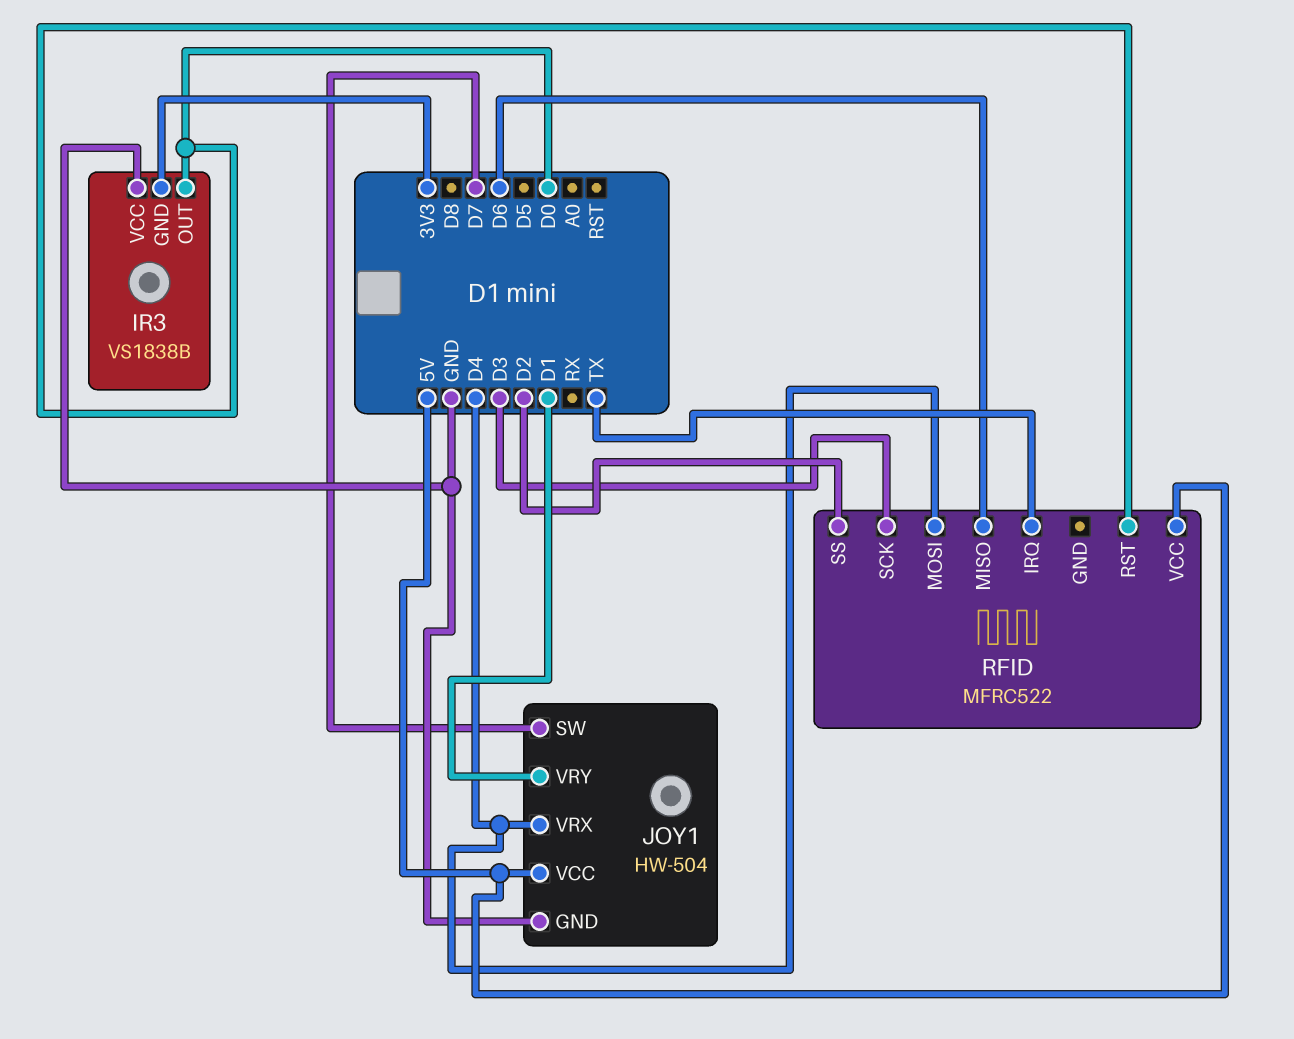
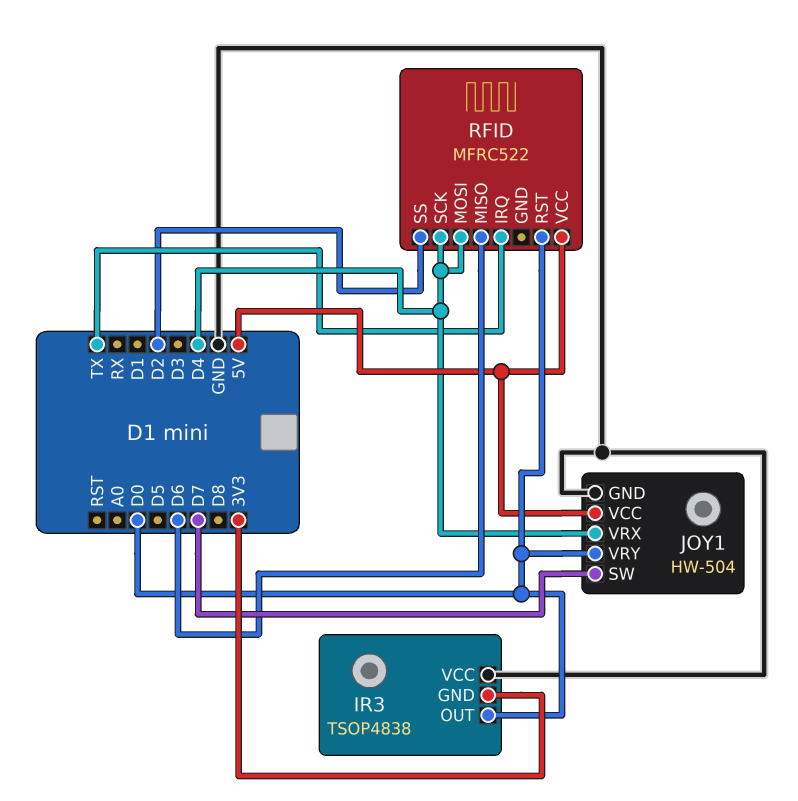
IR3: VS1838B -> TSOP4838
JOY1 pin VRY: D1 -> D0
RFID pin SCK: D3 -> D4

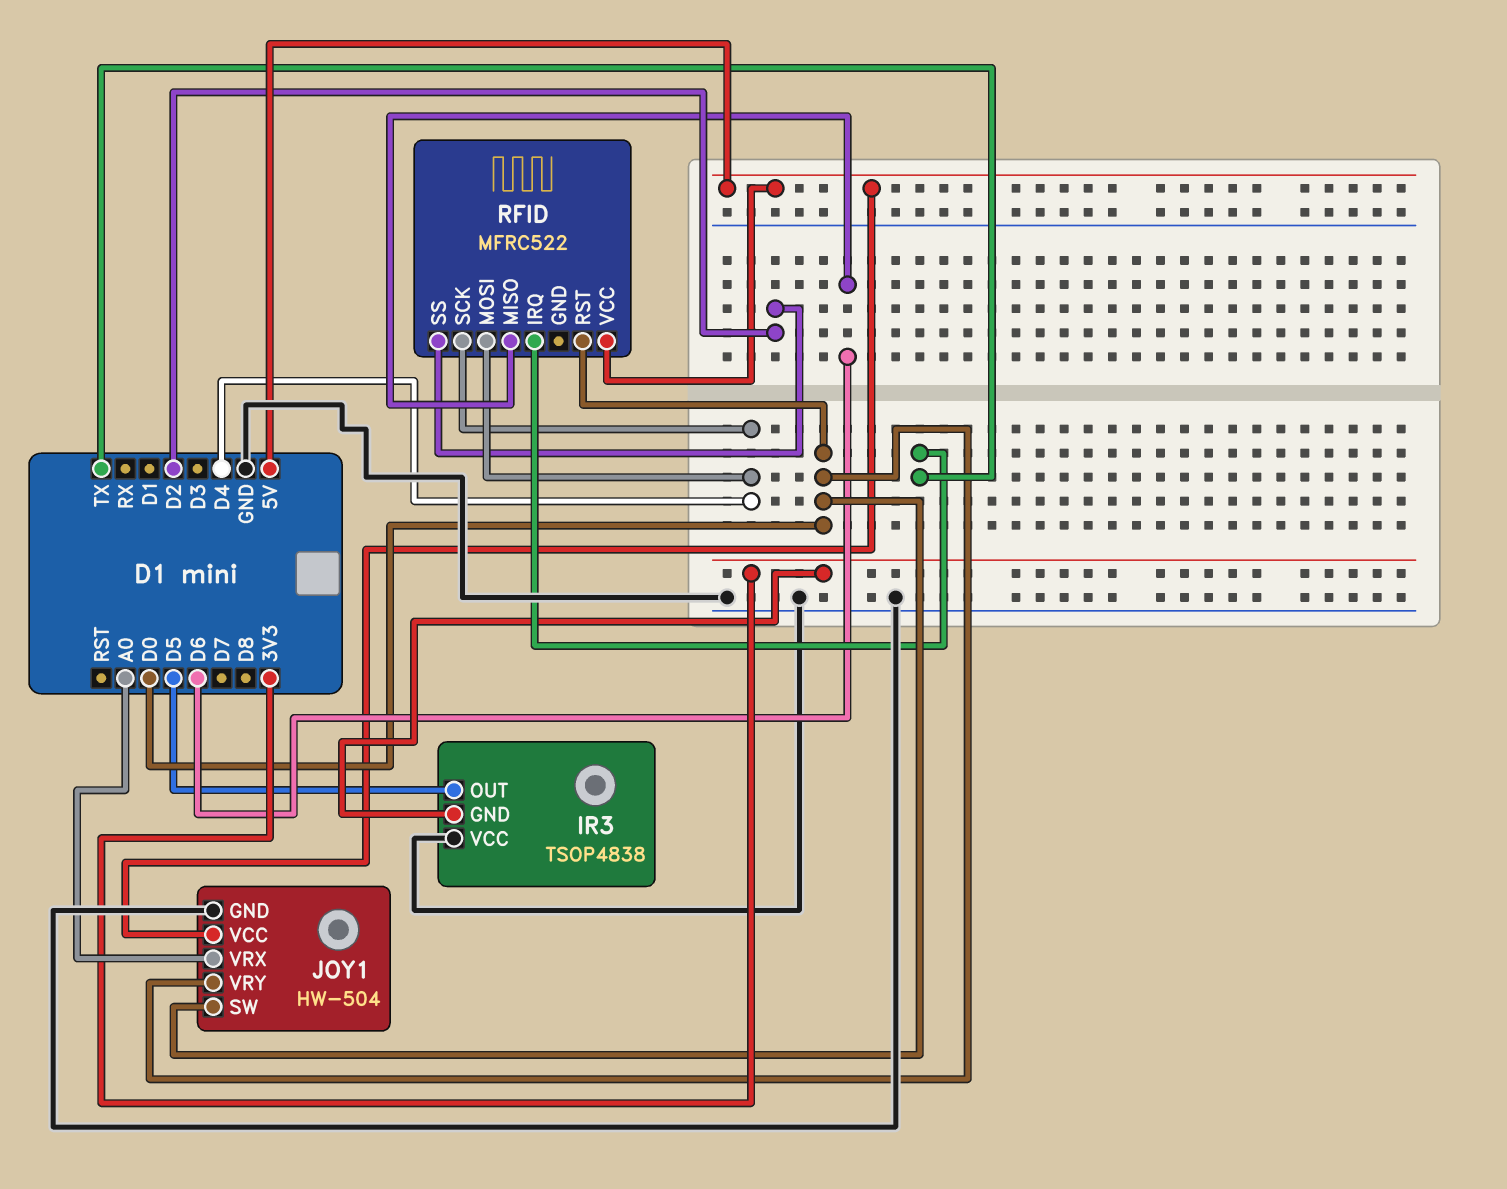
IR3 pin OUT: D0 -> D5
JOY1 pin SW: D7 -> D0
JOY1 pin VRX: D4 -> A0

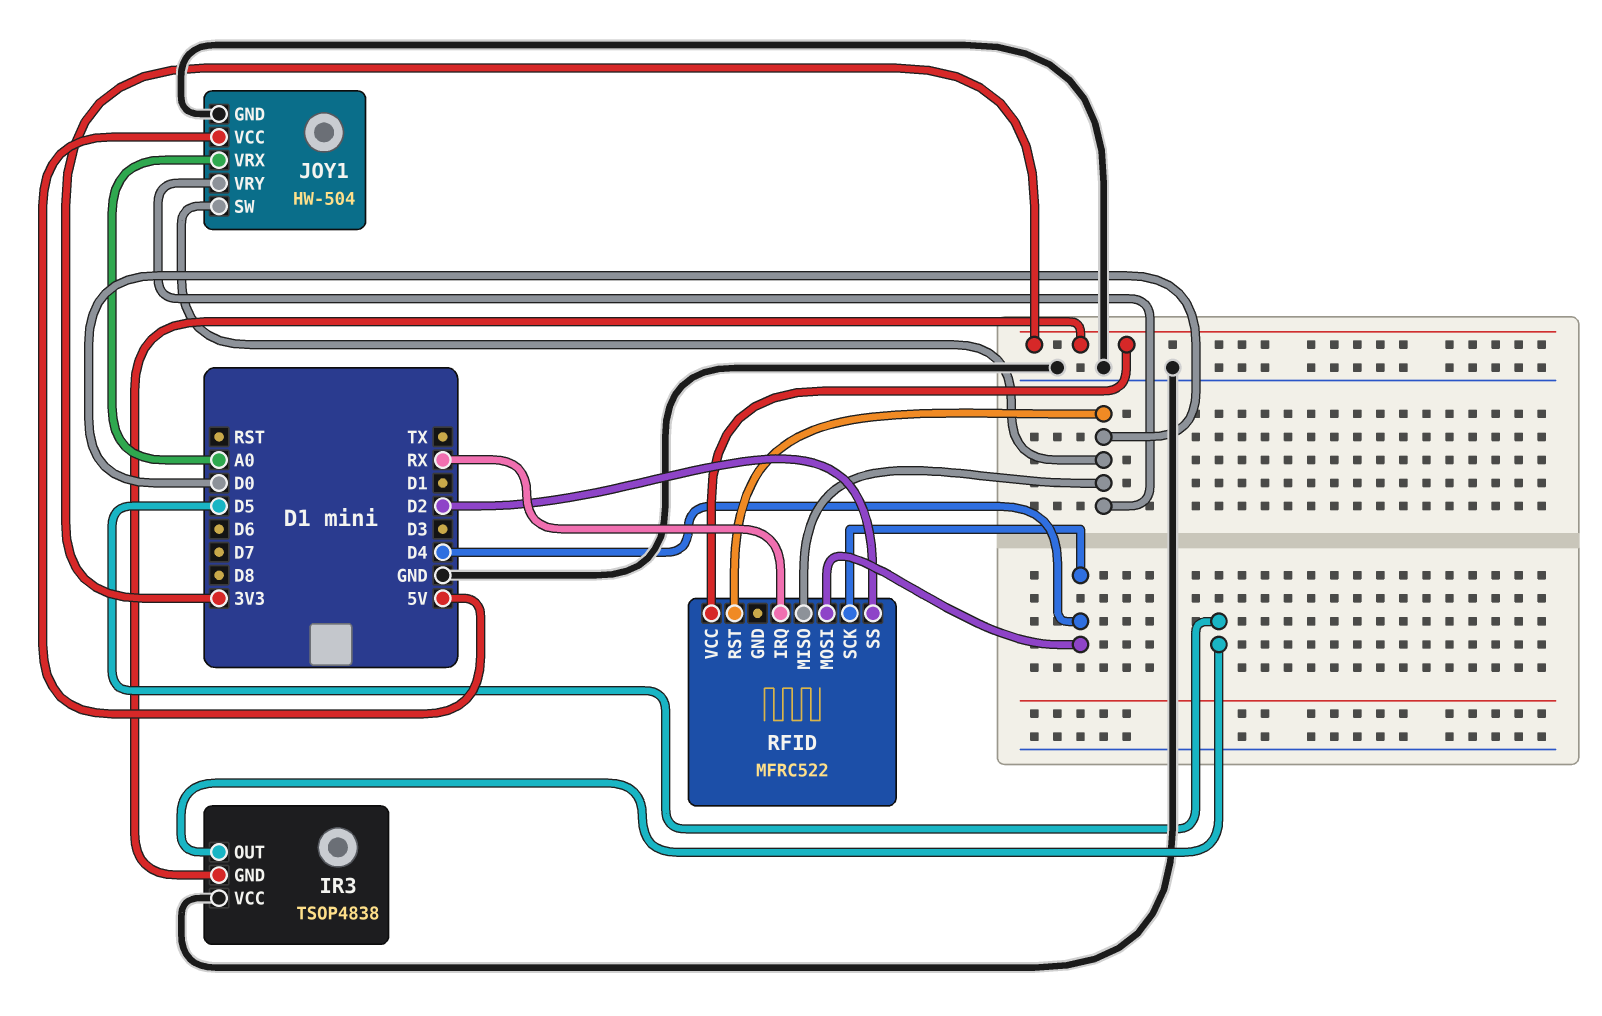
RFID pin IRQ: TX -> RX
RFID pin MISO: D6 -> D0
RFID pin VCC: 5V -> 3V3

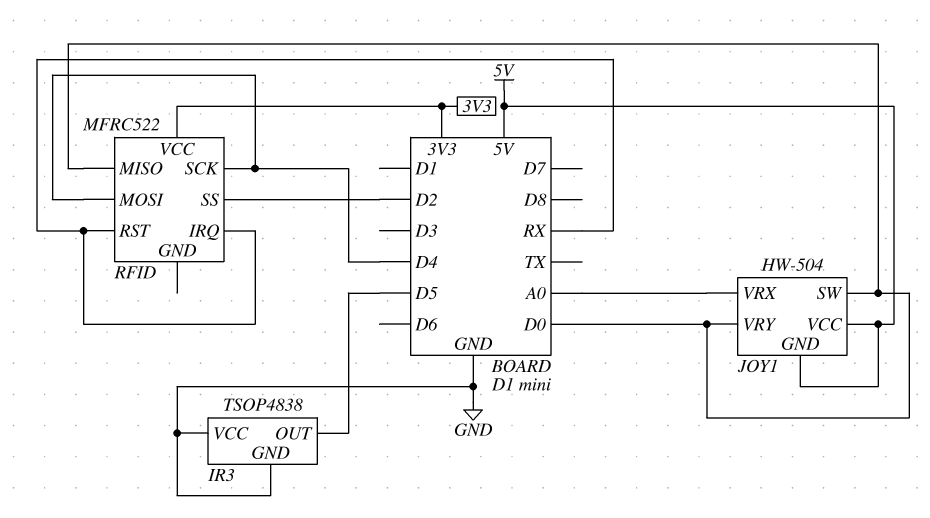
IR3 pin GND: 3V3 -> GND
JOY1 pin GND: GND -> 5V
RFID pin RST: D0 -> RX

